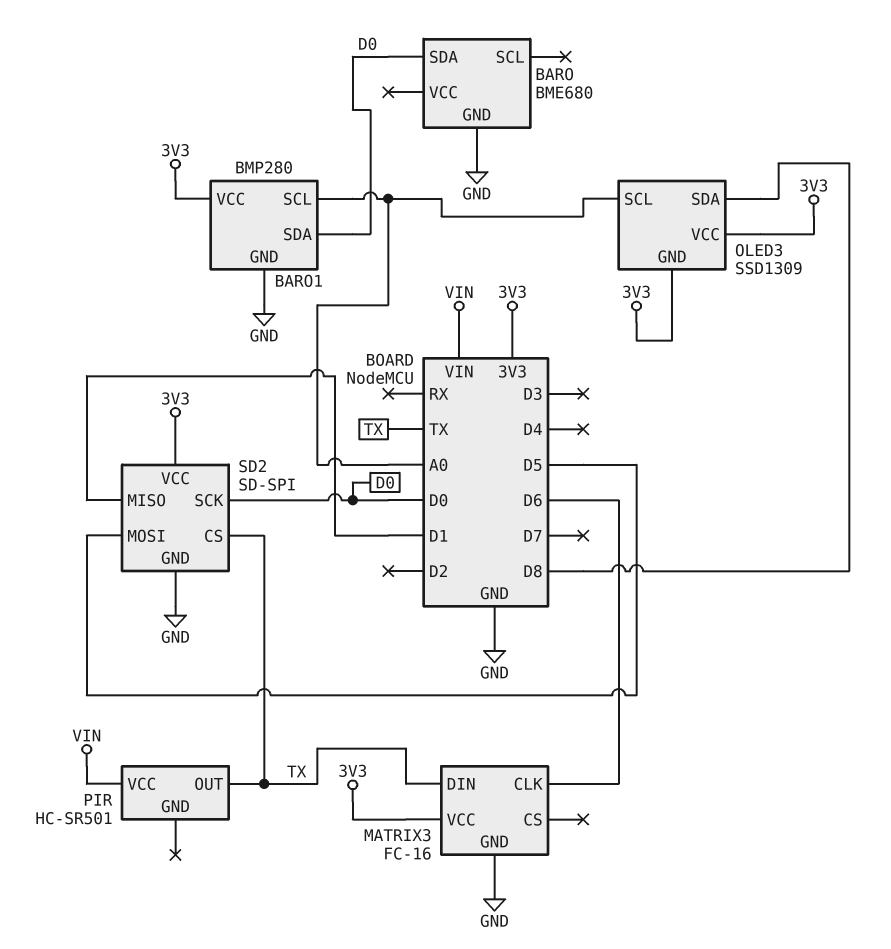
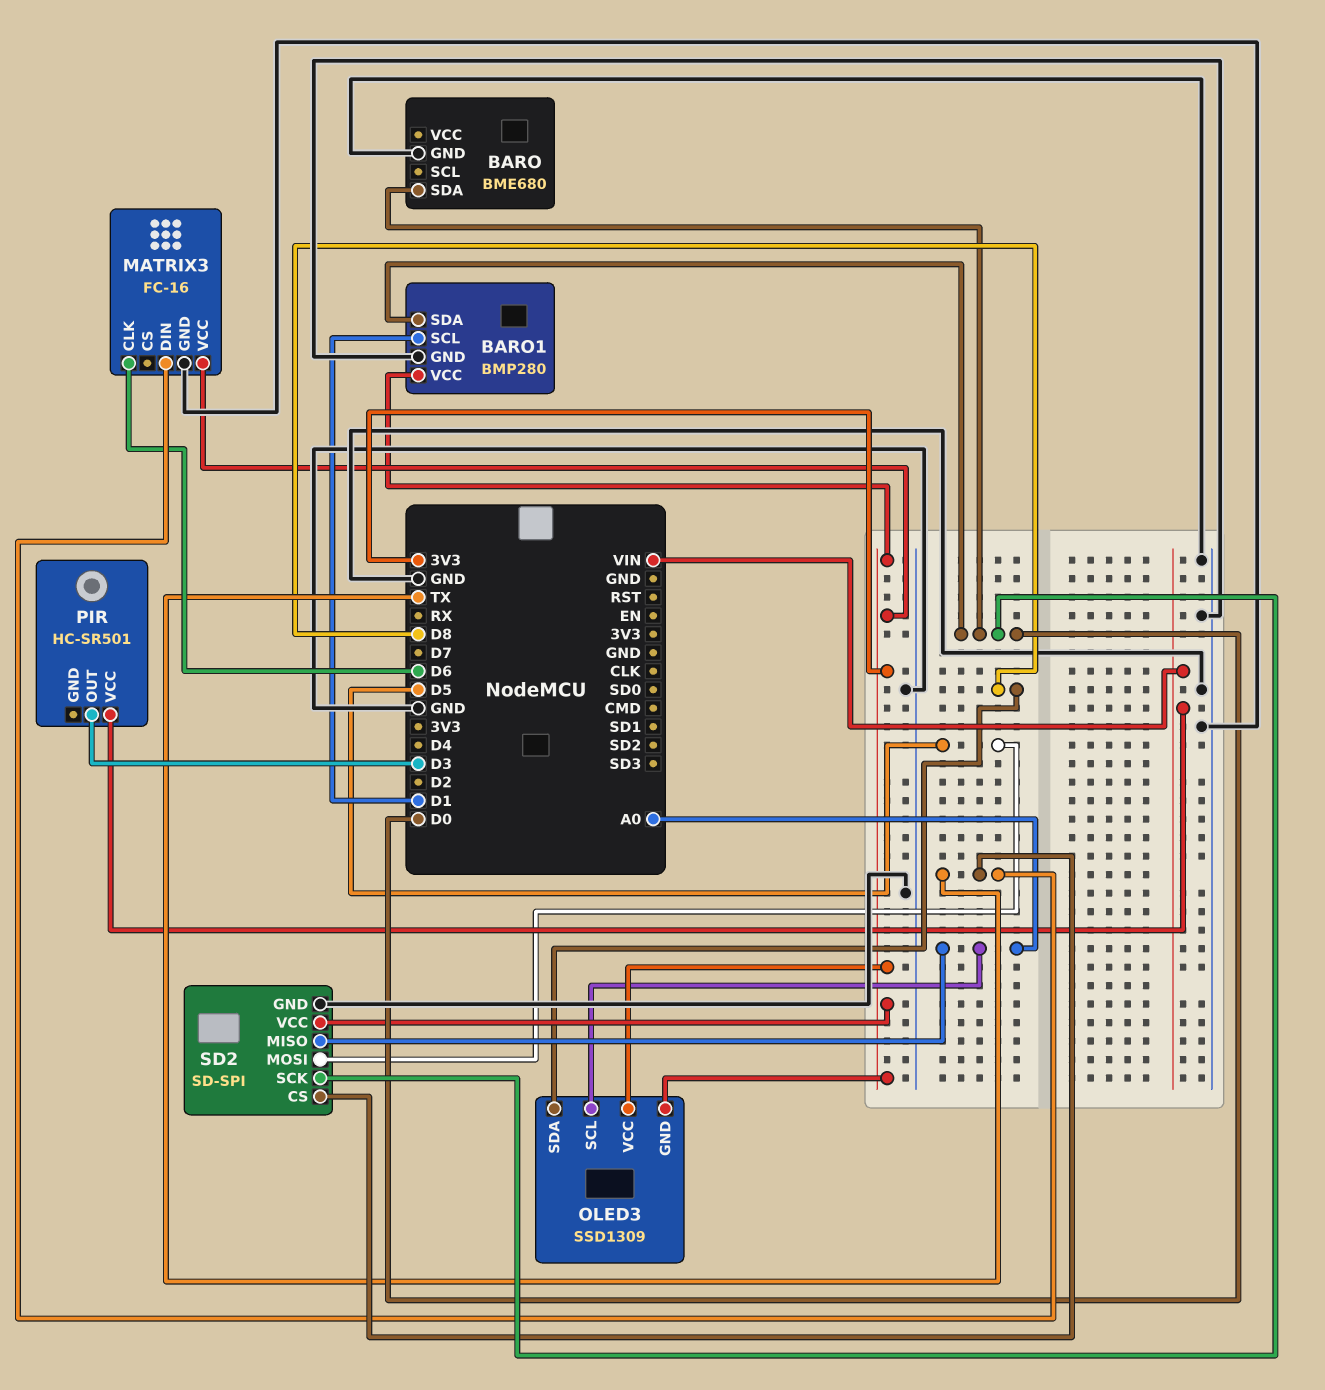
BARO1 pin SCL: A0 -> D1
PIR pin OUT: TX -> D3
SD2 pin MISO: D1 -> A0

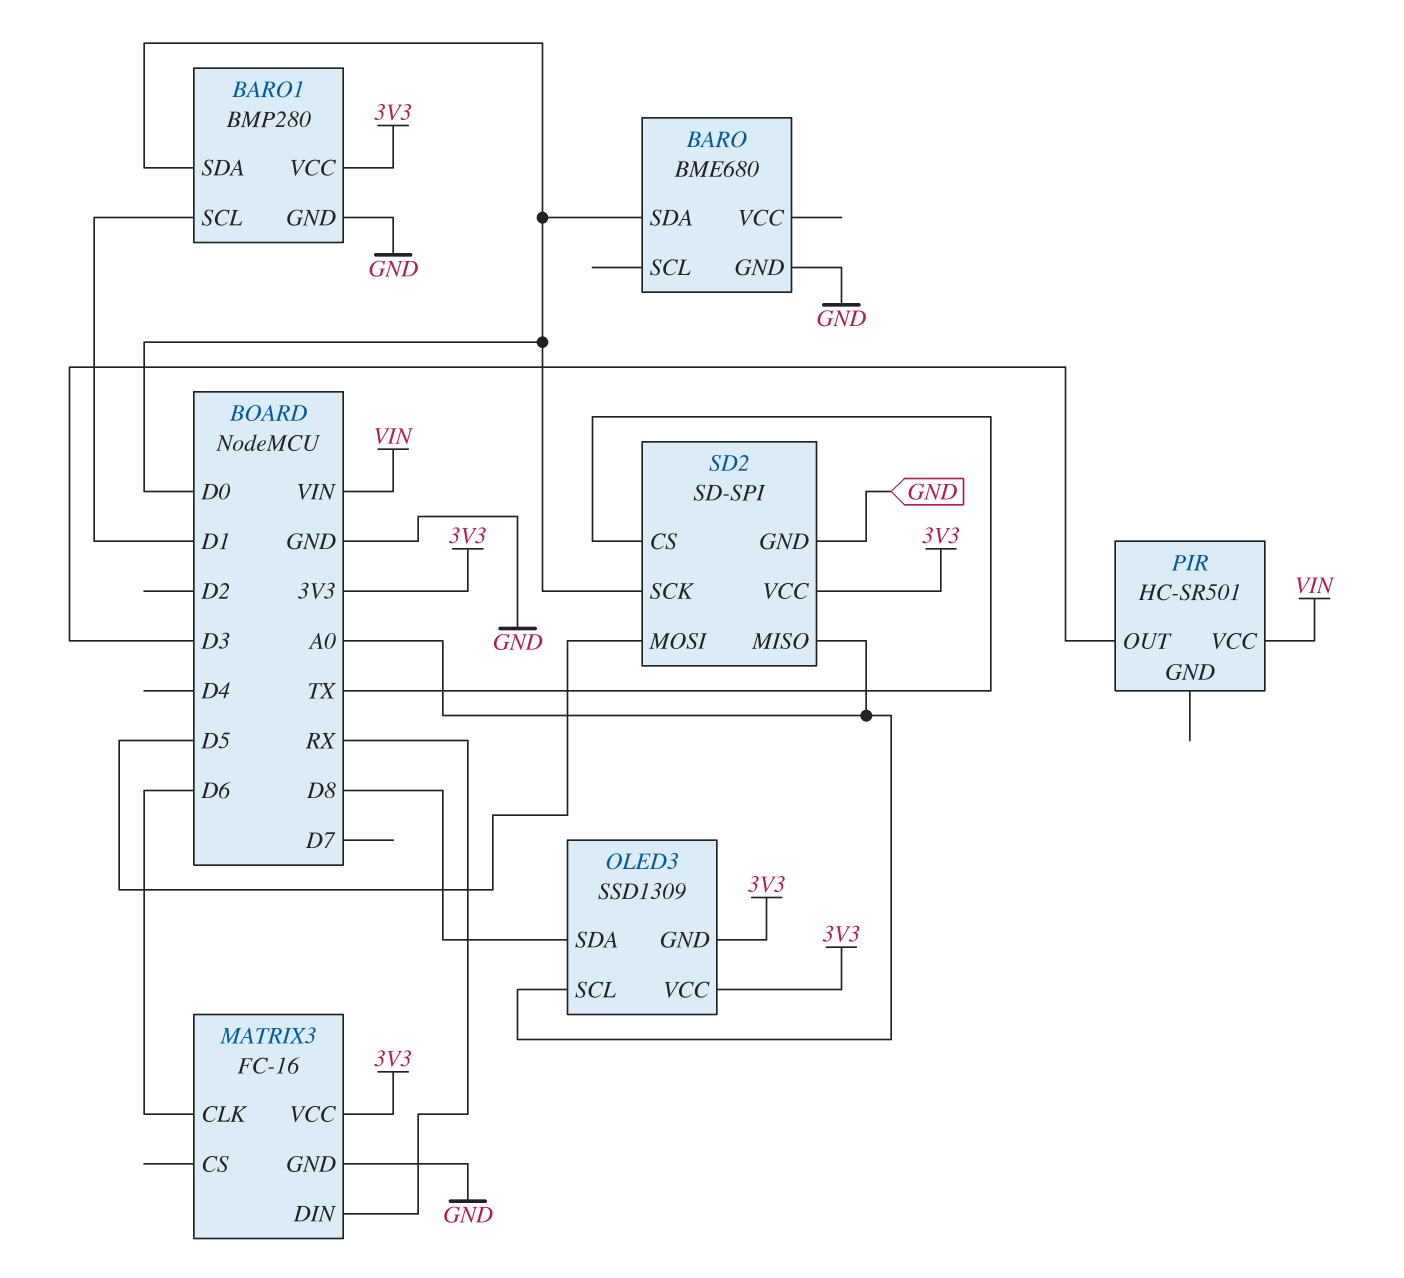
MATRIX3 pin DIN: TX -> RX

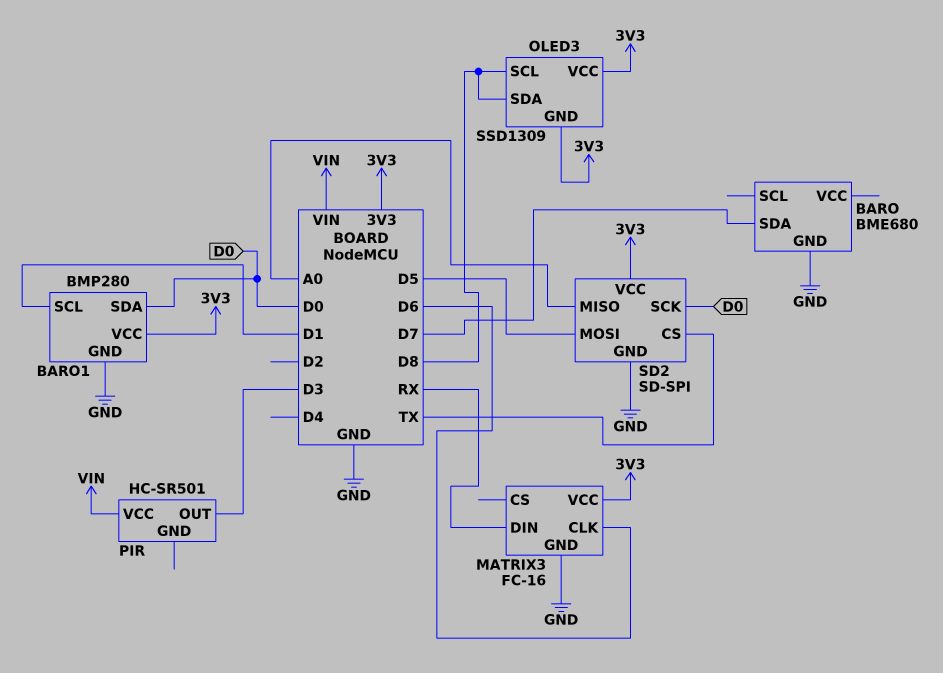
BARO pin SDA: D0 -> D7
OLED3 pin SCL: A0 -> D8

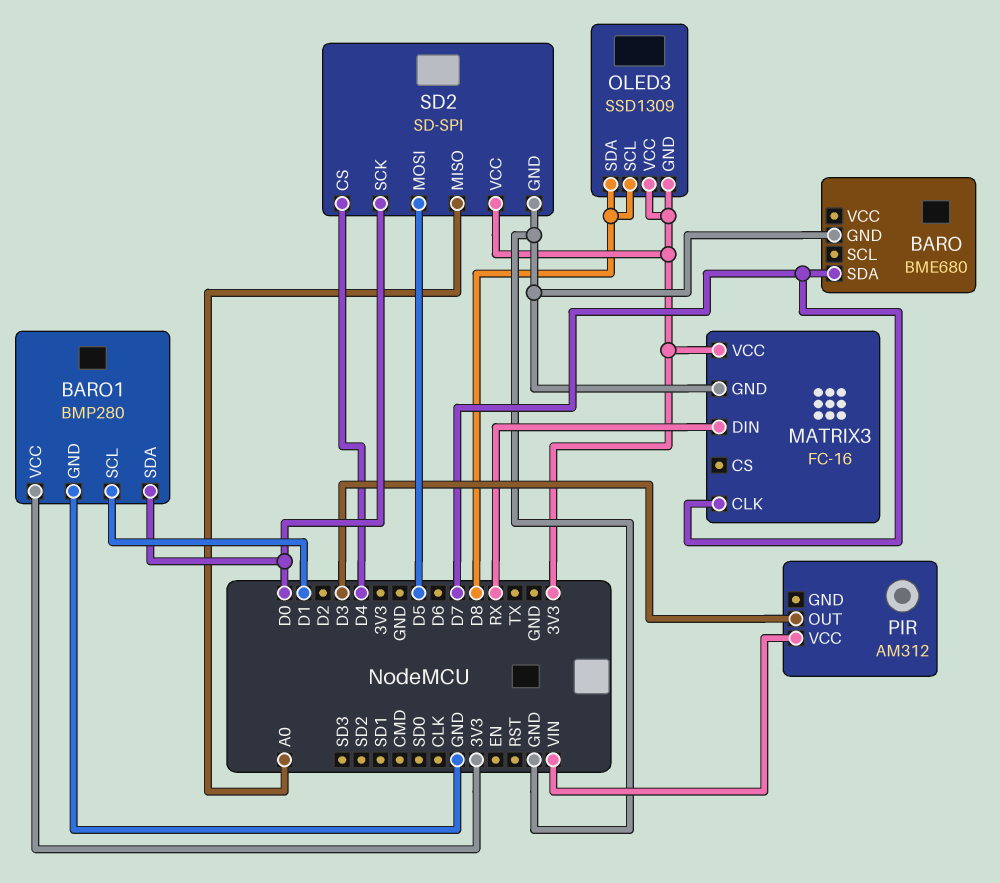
MATRIX3 pin CLK: D6 -> D7
PIR: HC-SR501 -> AM312
SD2 pin CS: TX -> D4

